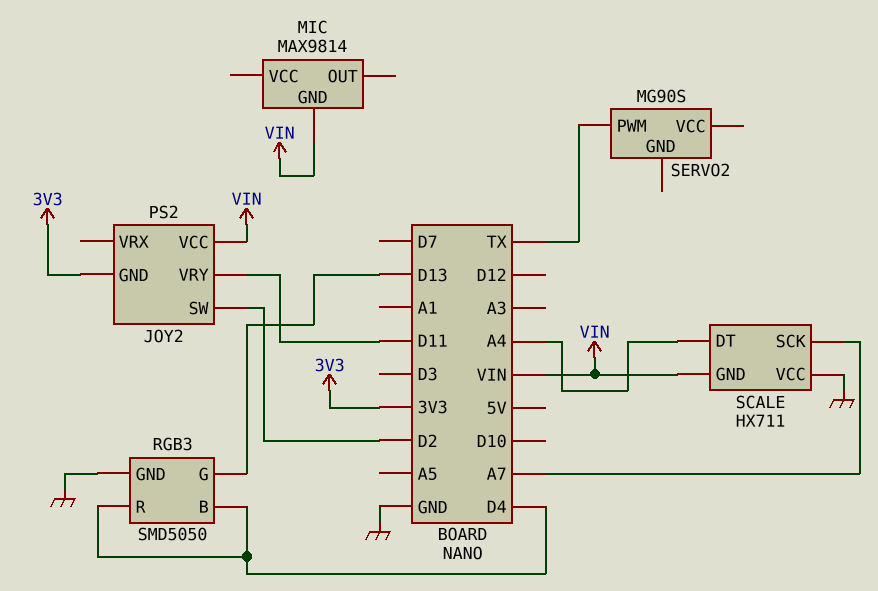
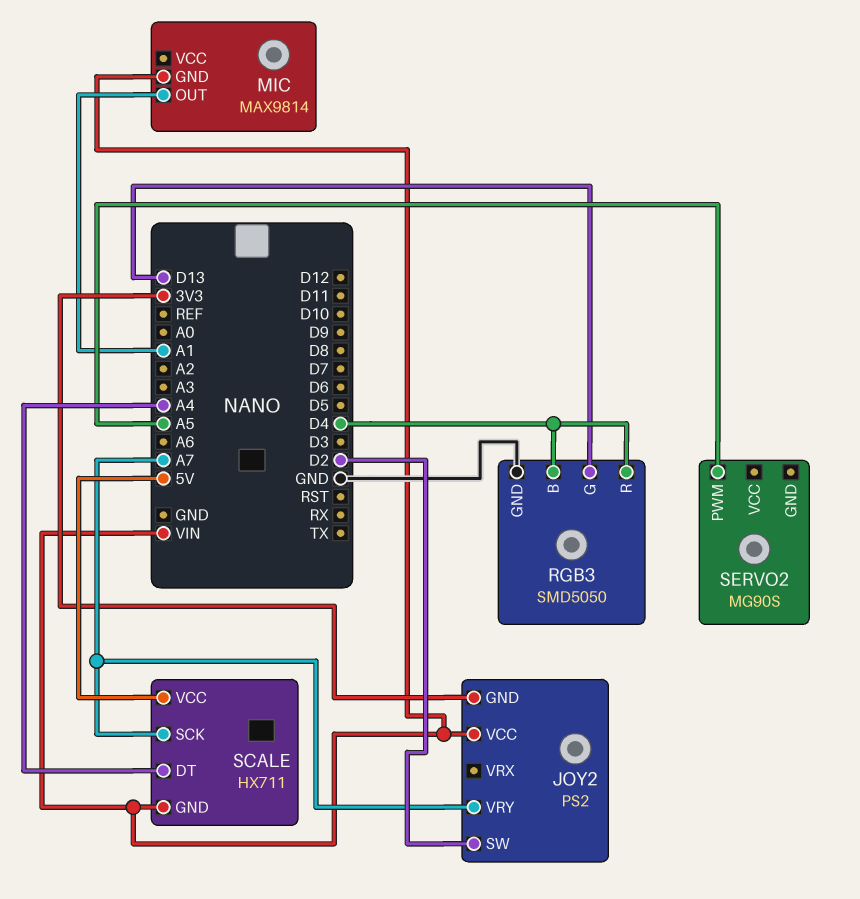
JOY2 pin VRY: D11 -> A7
MIC pin OUT: none -> A1
SCALE pin VCC: GND -> 5V
SERVO2 pin PWM: TX -> A5

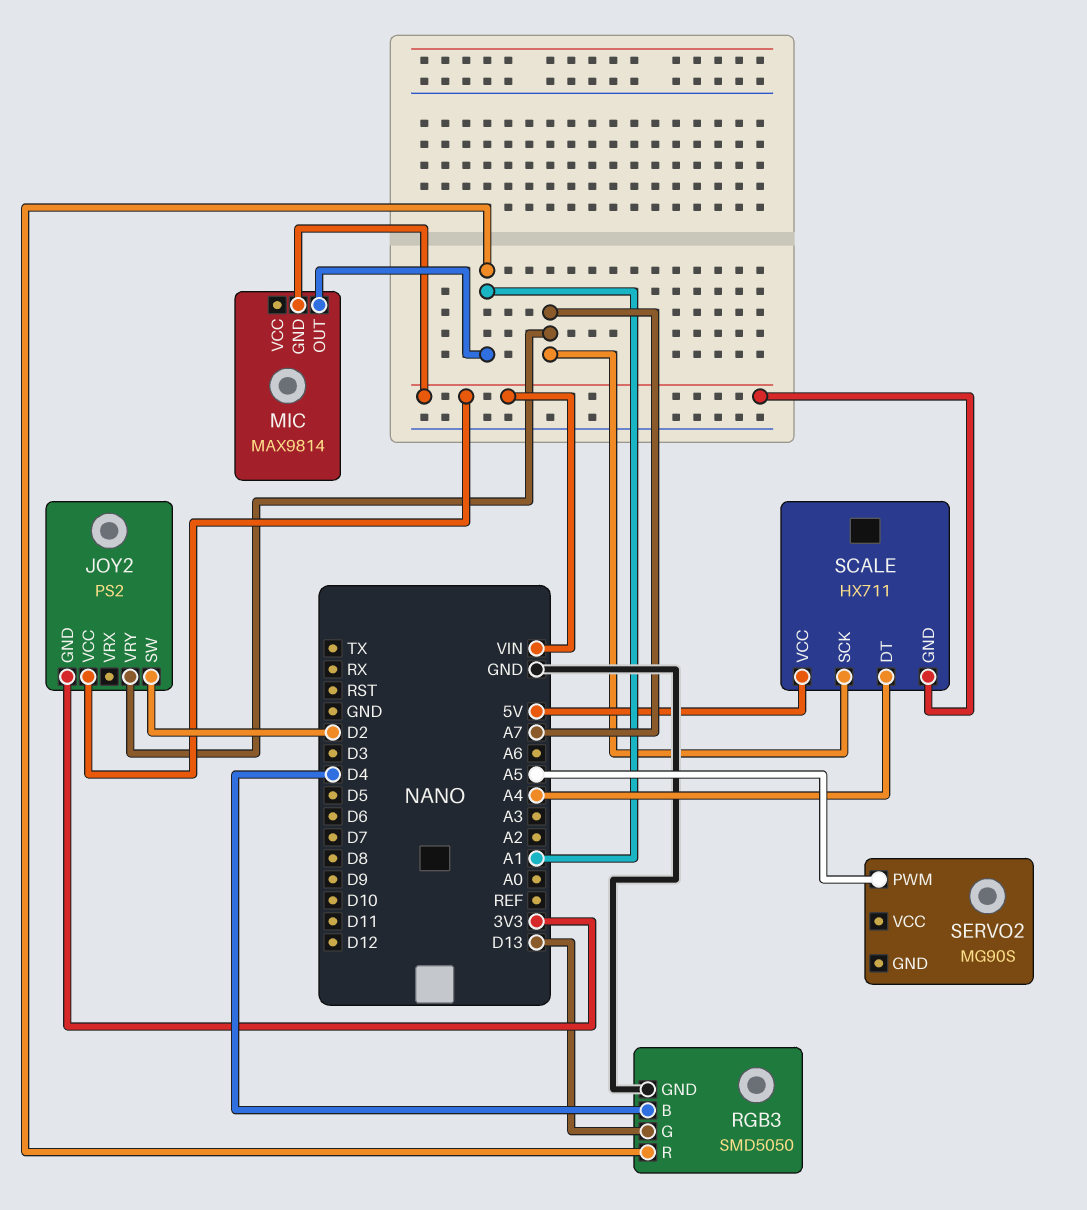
RGB3 pin R: D4 -> A1

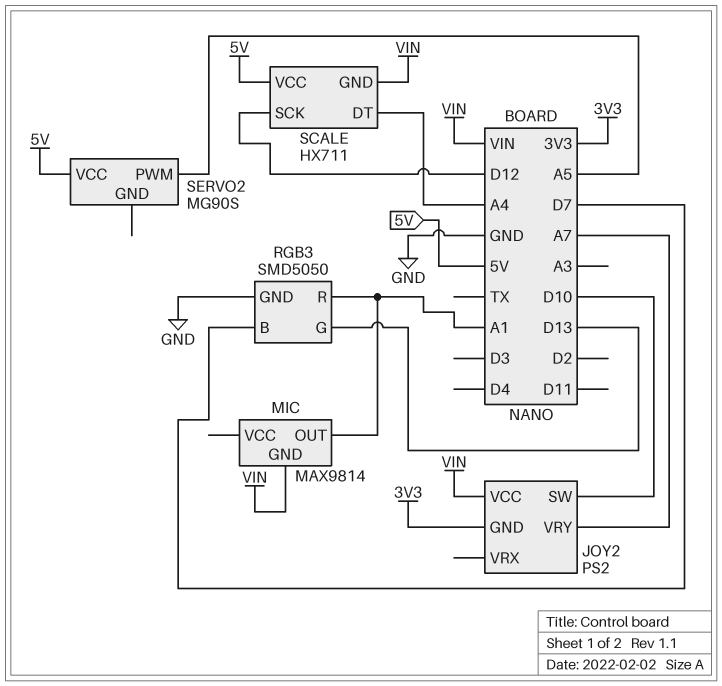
JOY2 pin SW: D2 -> D10
RGB3 pin B: D4 -> D7
SCALE pin SCK: A7 -> D12
SERVO2 pin VCC: none -> 5V

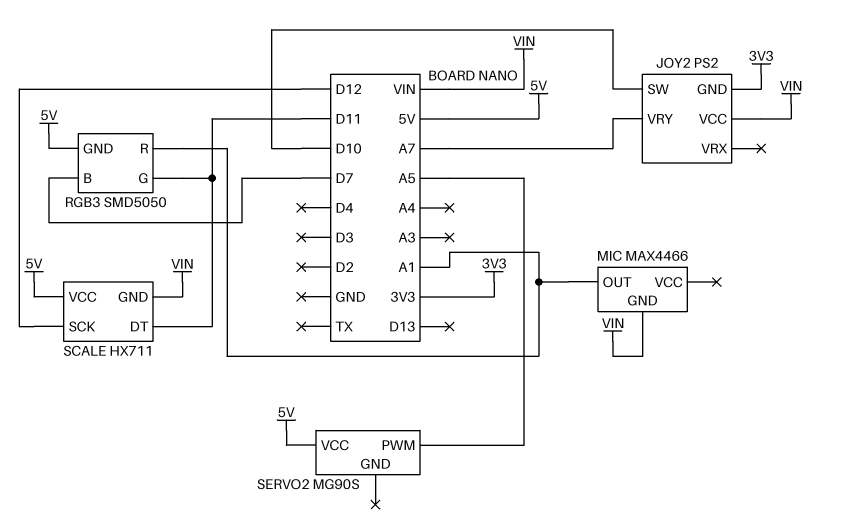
MIC: MAX9814 -> MAX4466
RGB3 pin G: D13 -> D11
RGB3 pin GND: GND -> 5V
SCALE pin DT: A4 -> D11

